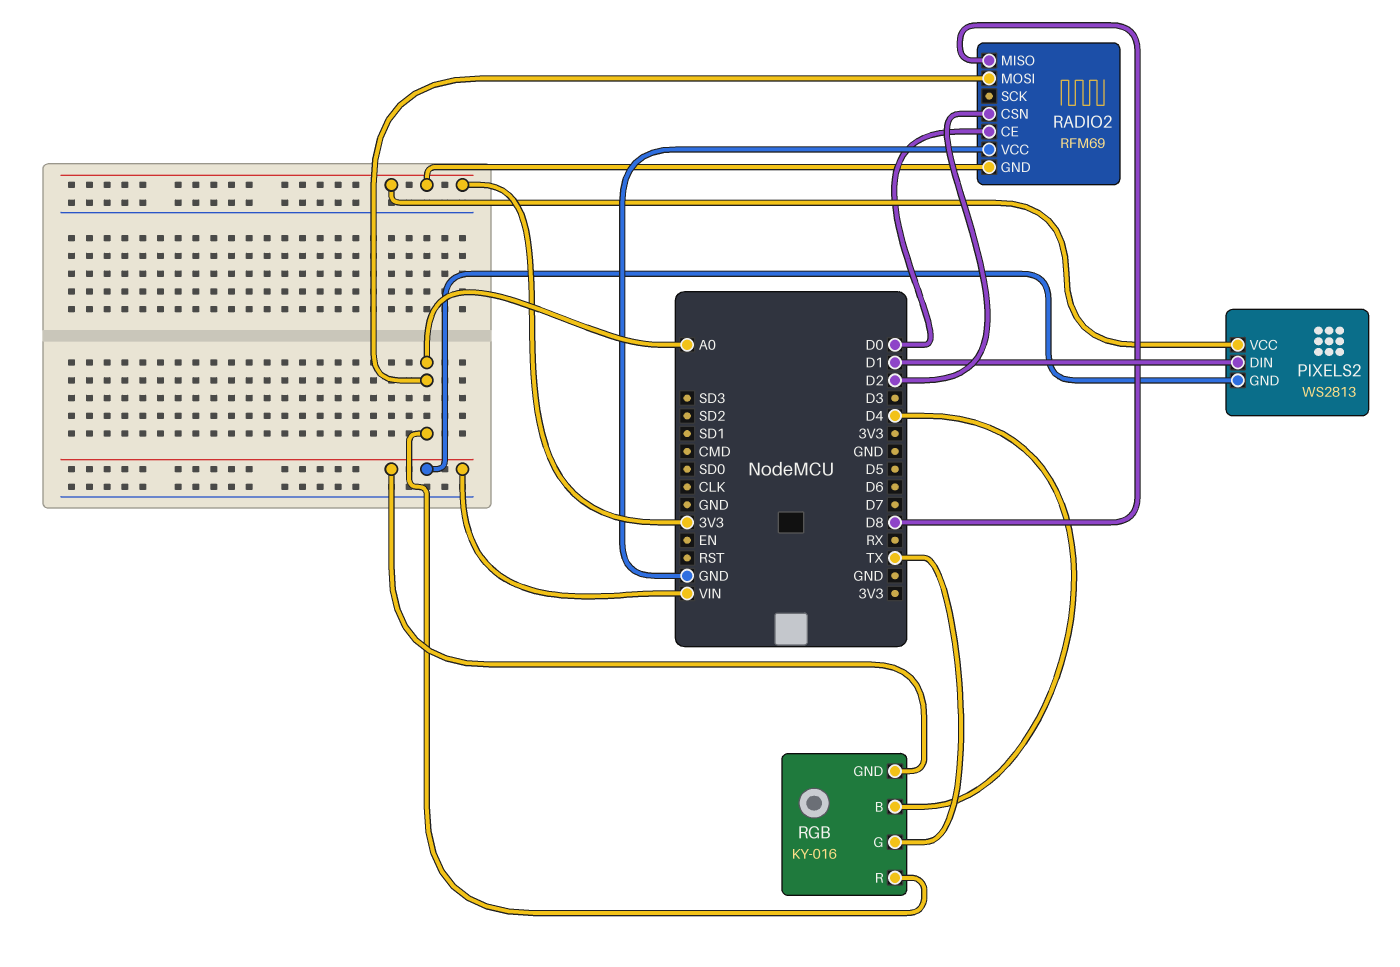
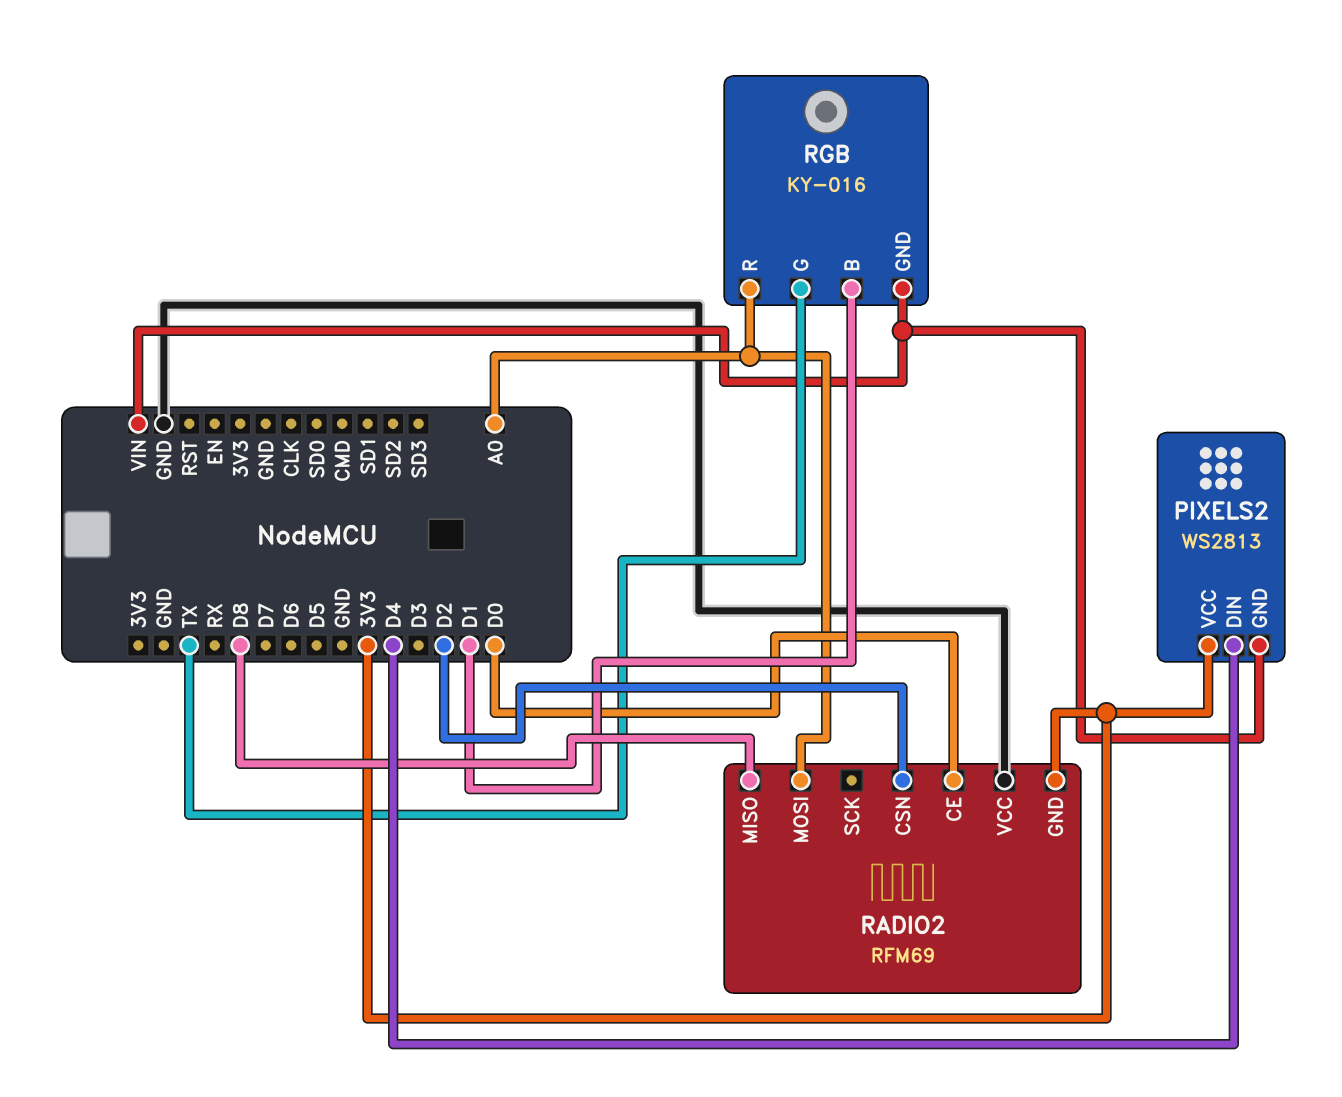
PIXELS2 pin DIN: D1 -> D4
RGB pin B: D4 -> D1

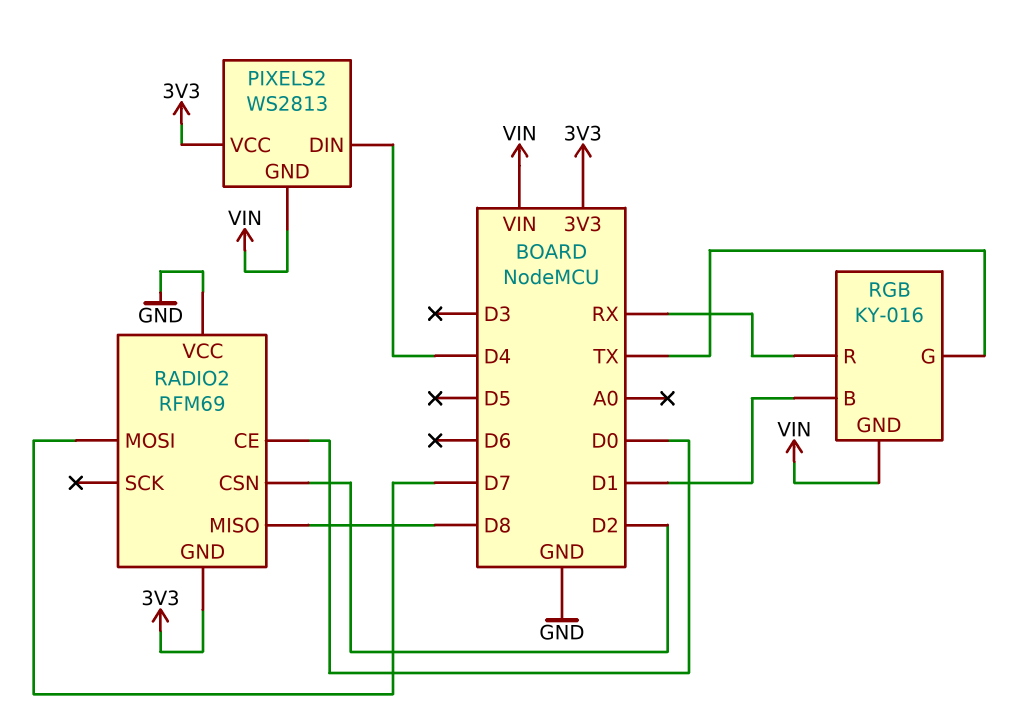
RADIO2 pin MOSI: A0 -> D7
RGB pin R: A0 -> RX

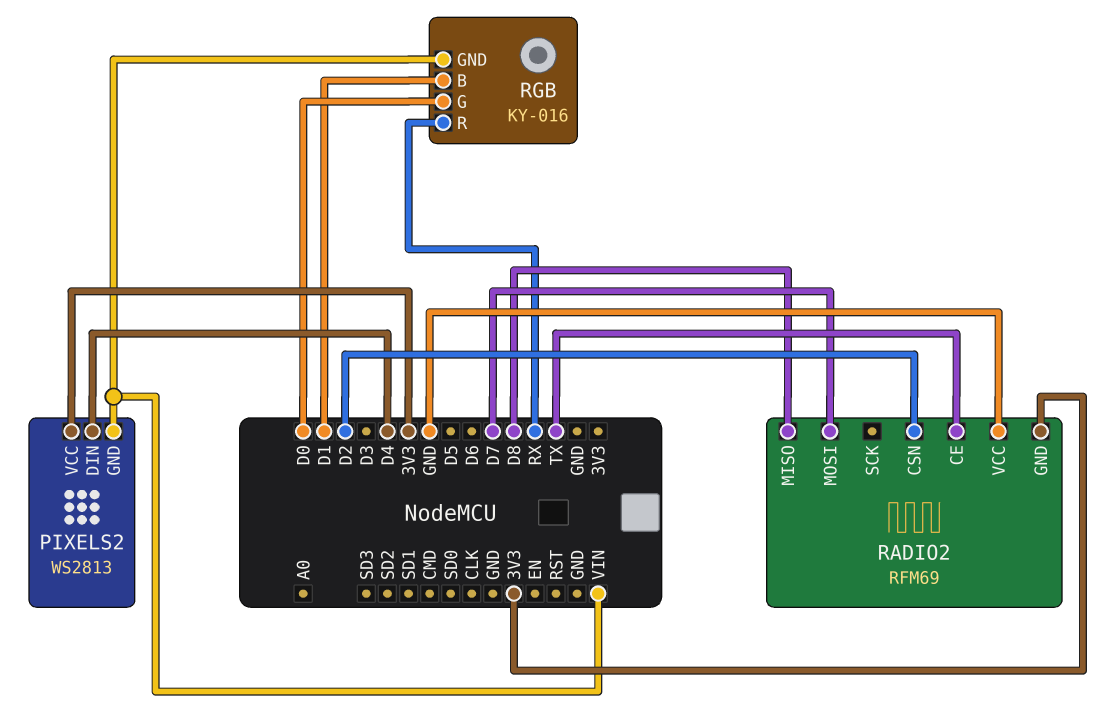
RADIO2 pin CE: D0 -> TX
RGB pin G: TX -> D0

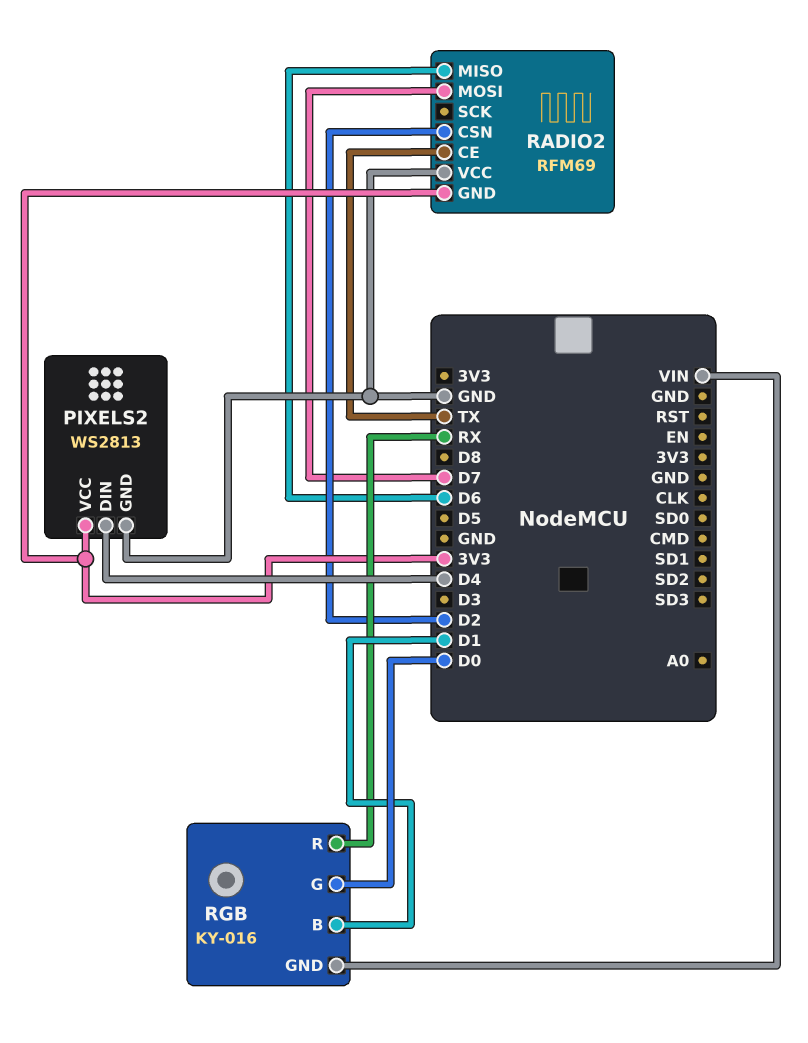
PIXELS2 pin GND: VIN -> GND
RADIO2 pin MISO: D8 -> D6

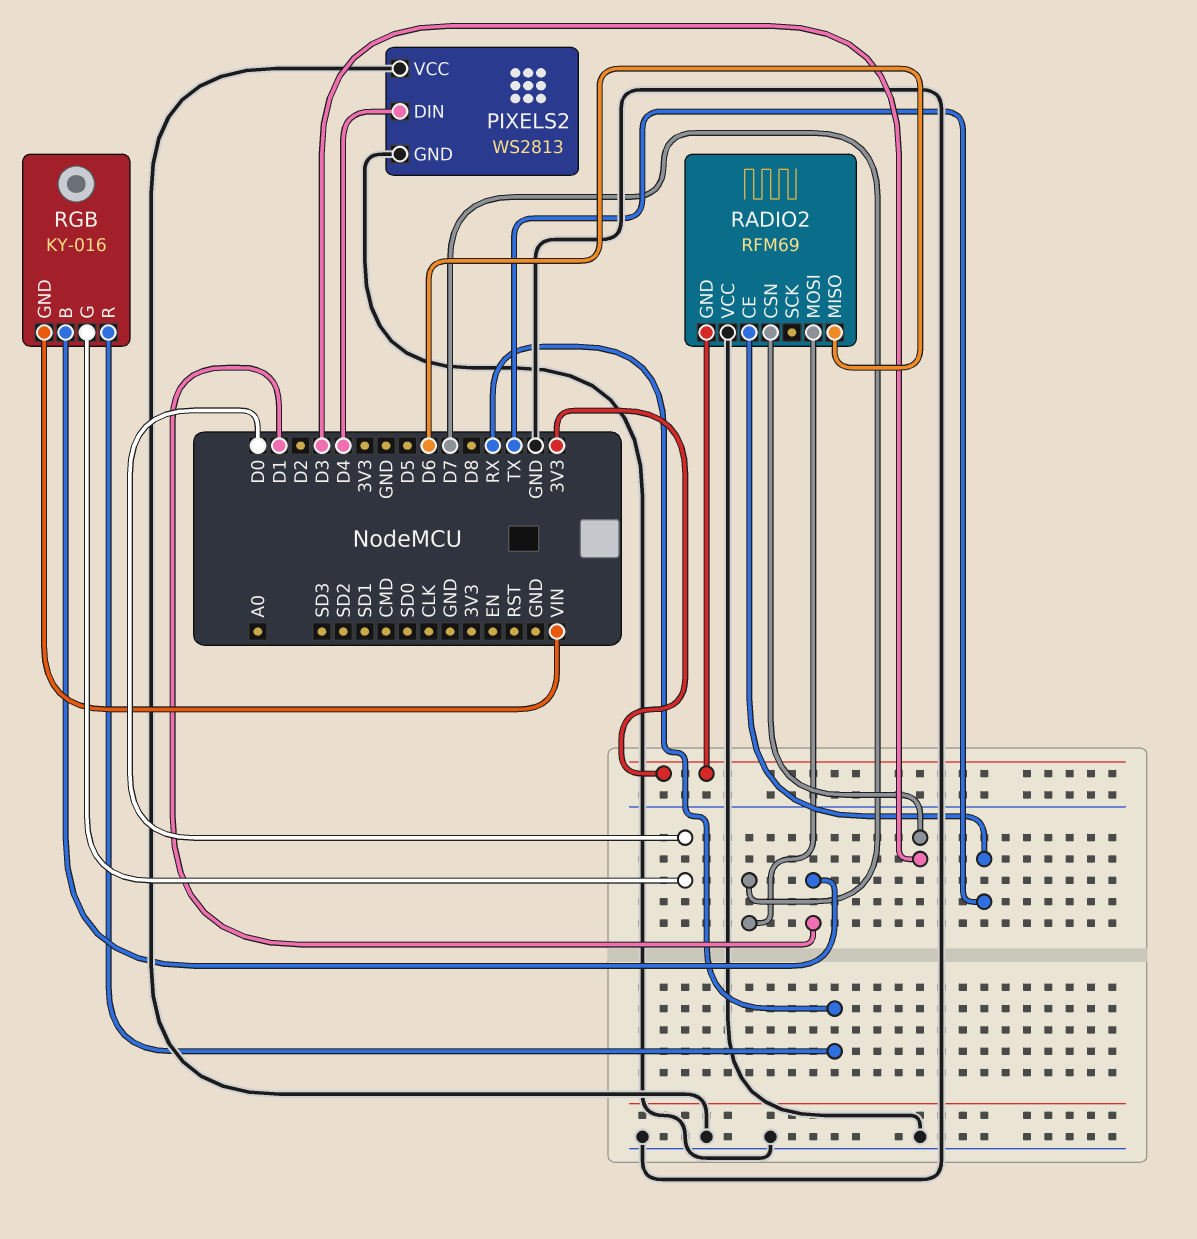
PIXELS2 pin VCC: 3V3 -> GND
RADIO2 pin CSN: D2 -> D3

